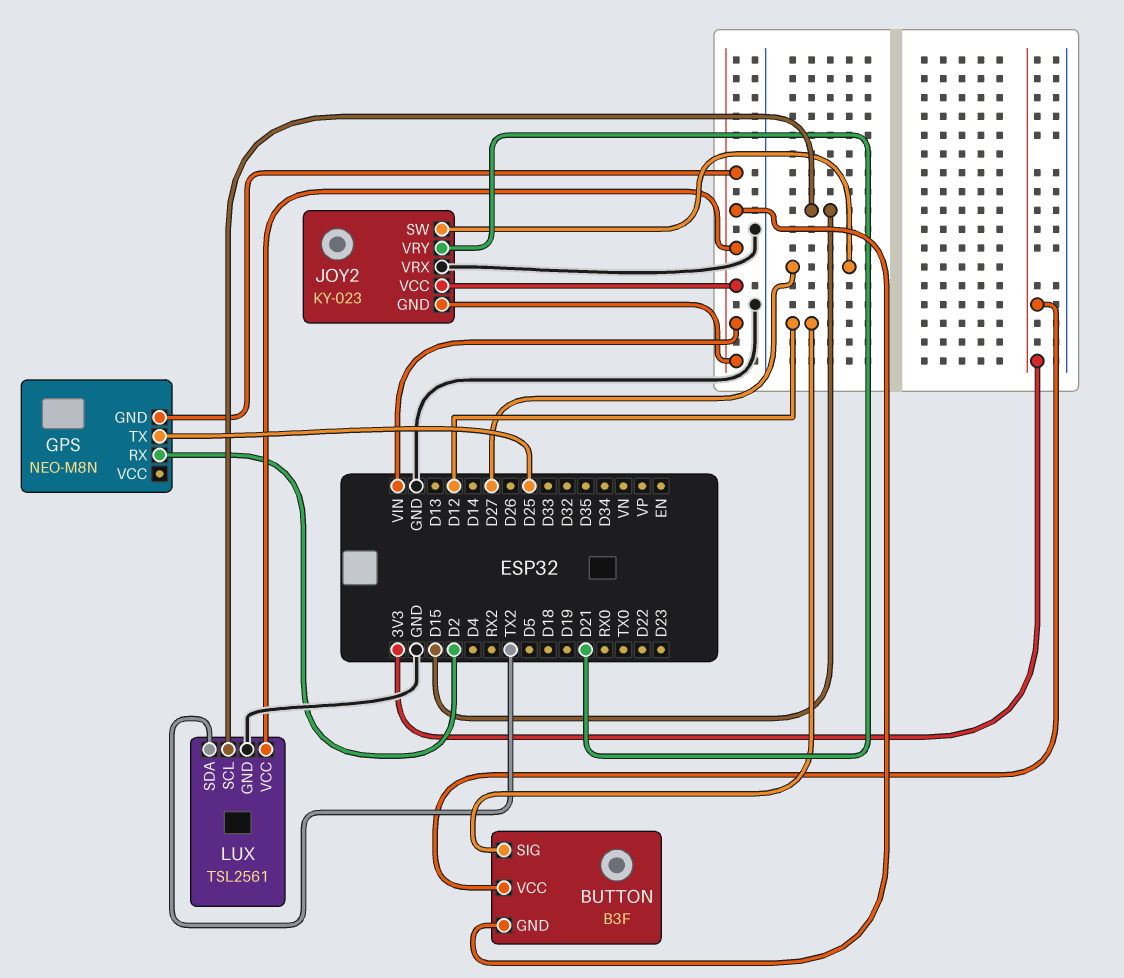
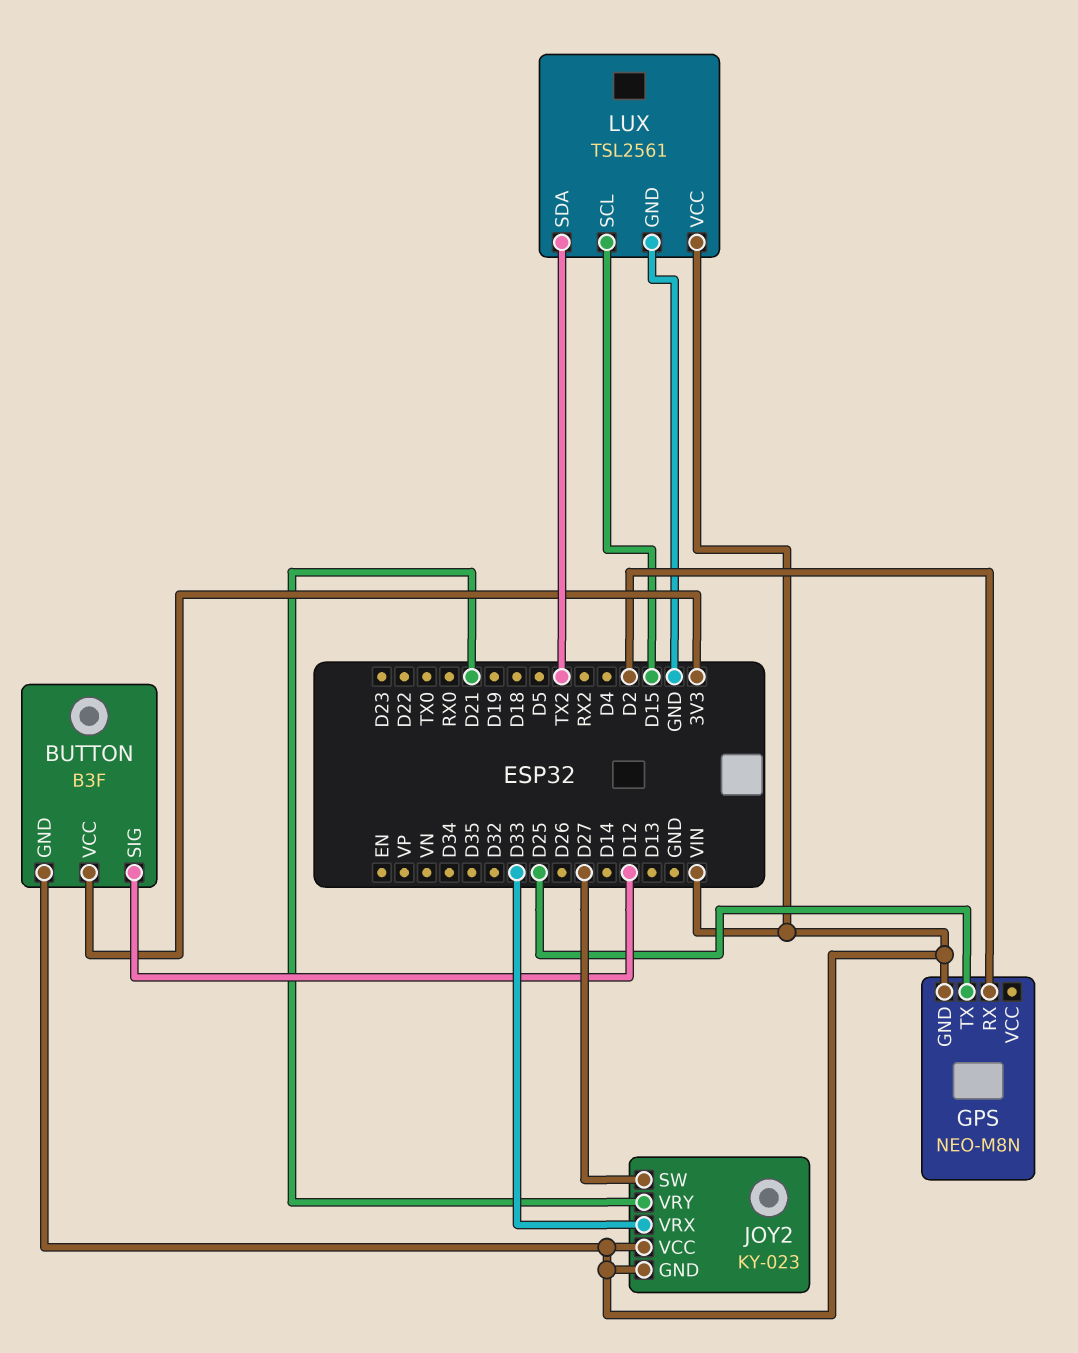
JOY2 pin VRX: GND -> D33

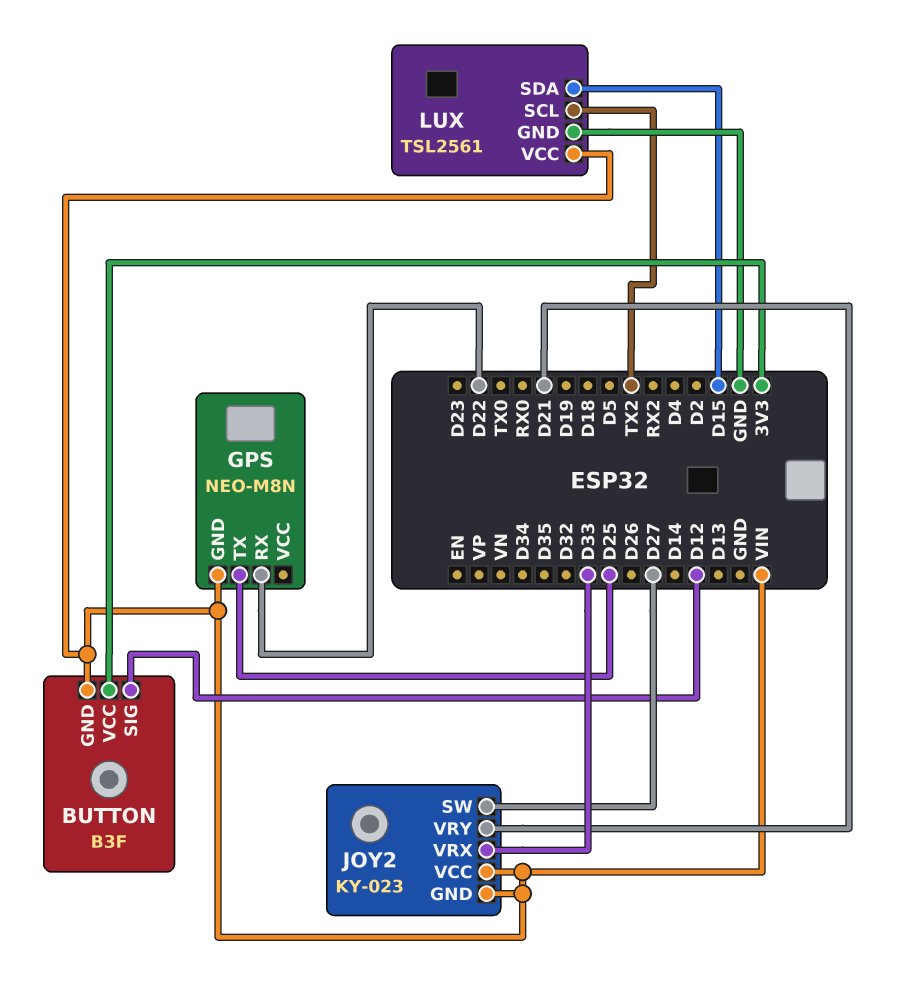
GPS pin RX: D2 -> D22
LUX pin SCL: D15 -> TX2
LUX pin SDA: TX2 -> D15

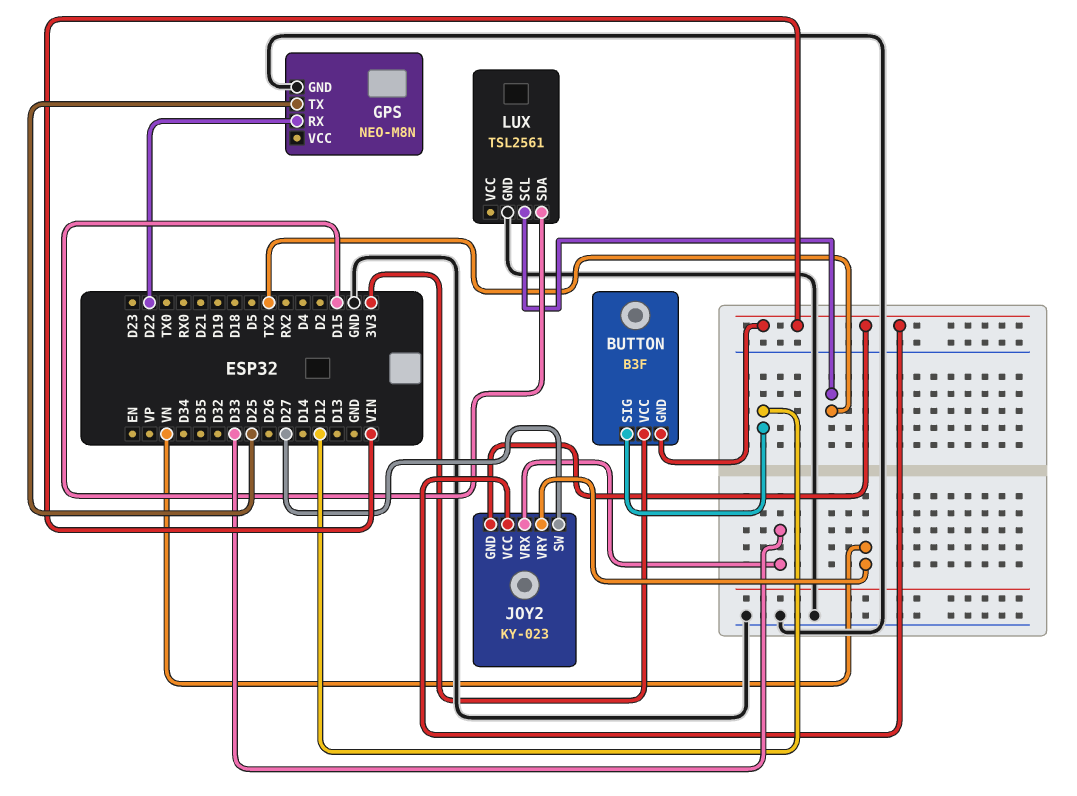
GPS pin GND: VIN -> GND
JOY2 pin VRY: D21 -> VN
LUX pin VCC: VIN -> none

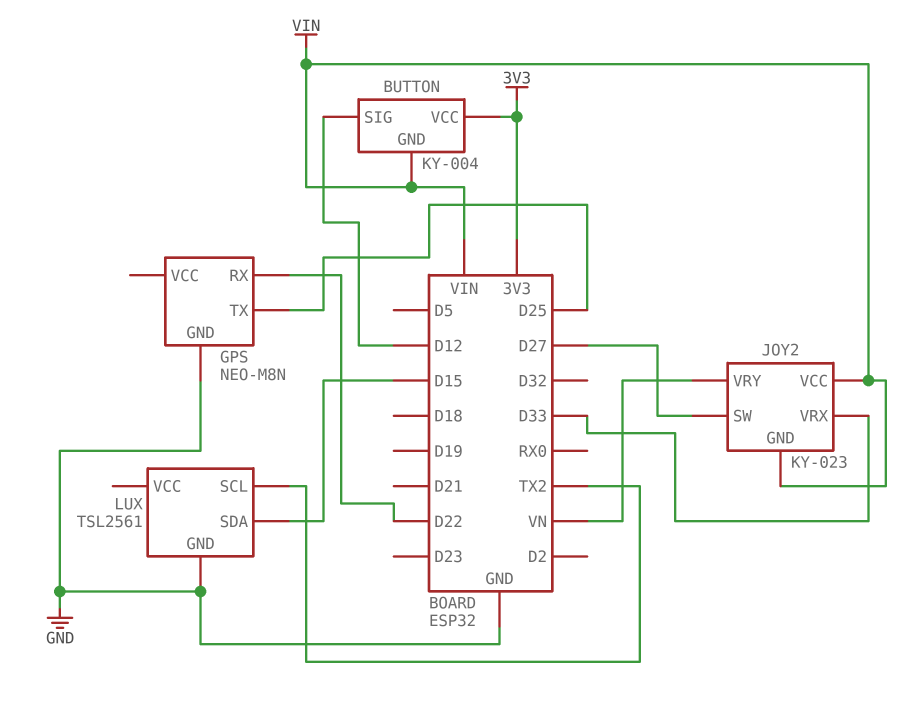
BUTTON: B3F -> KY-004

